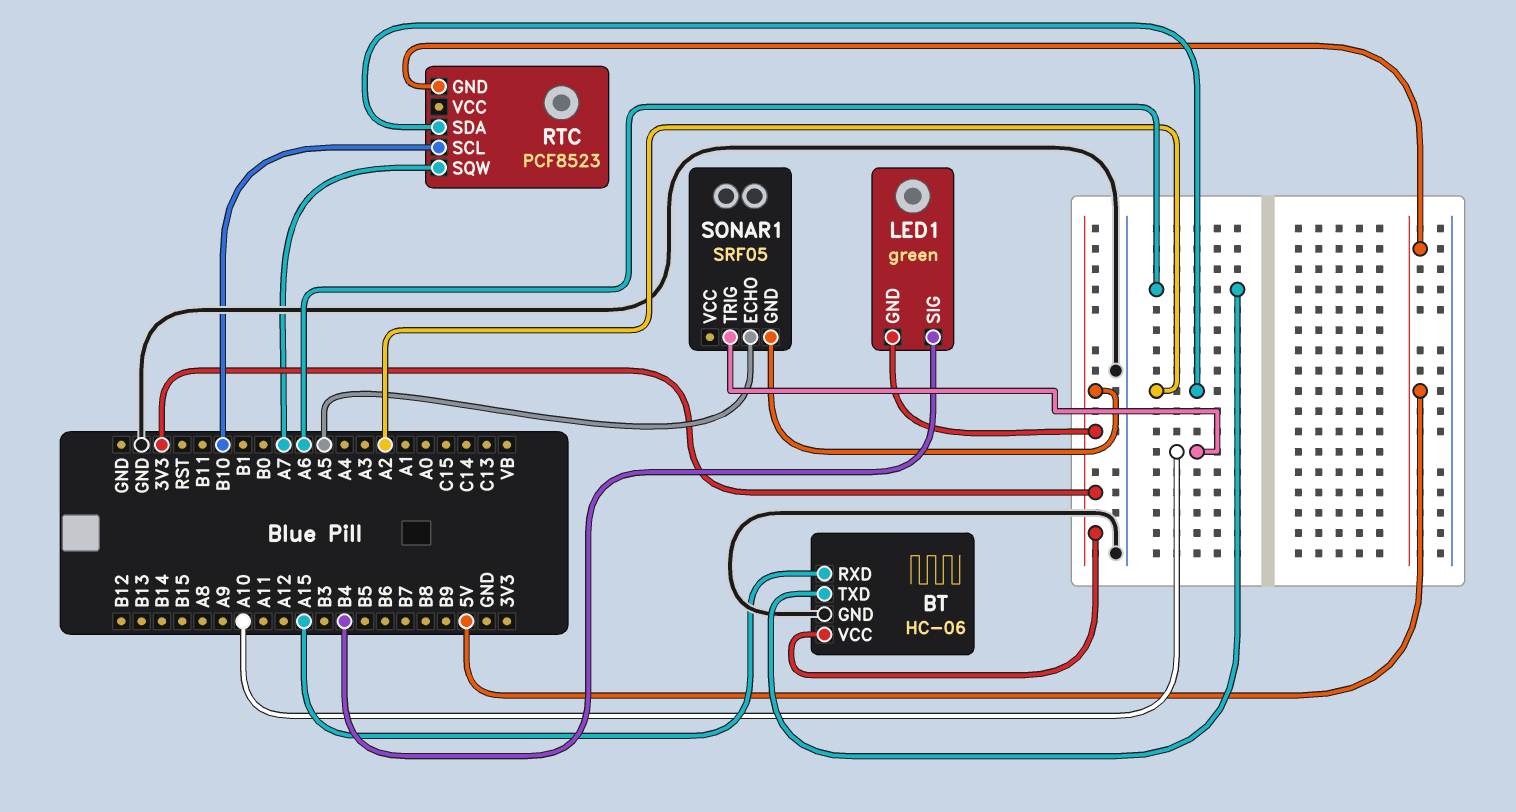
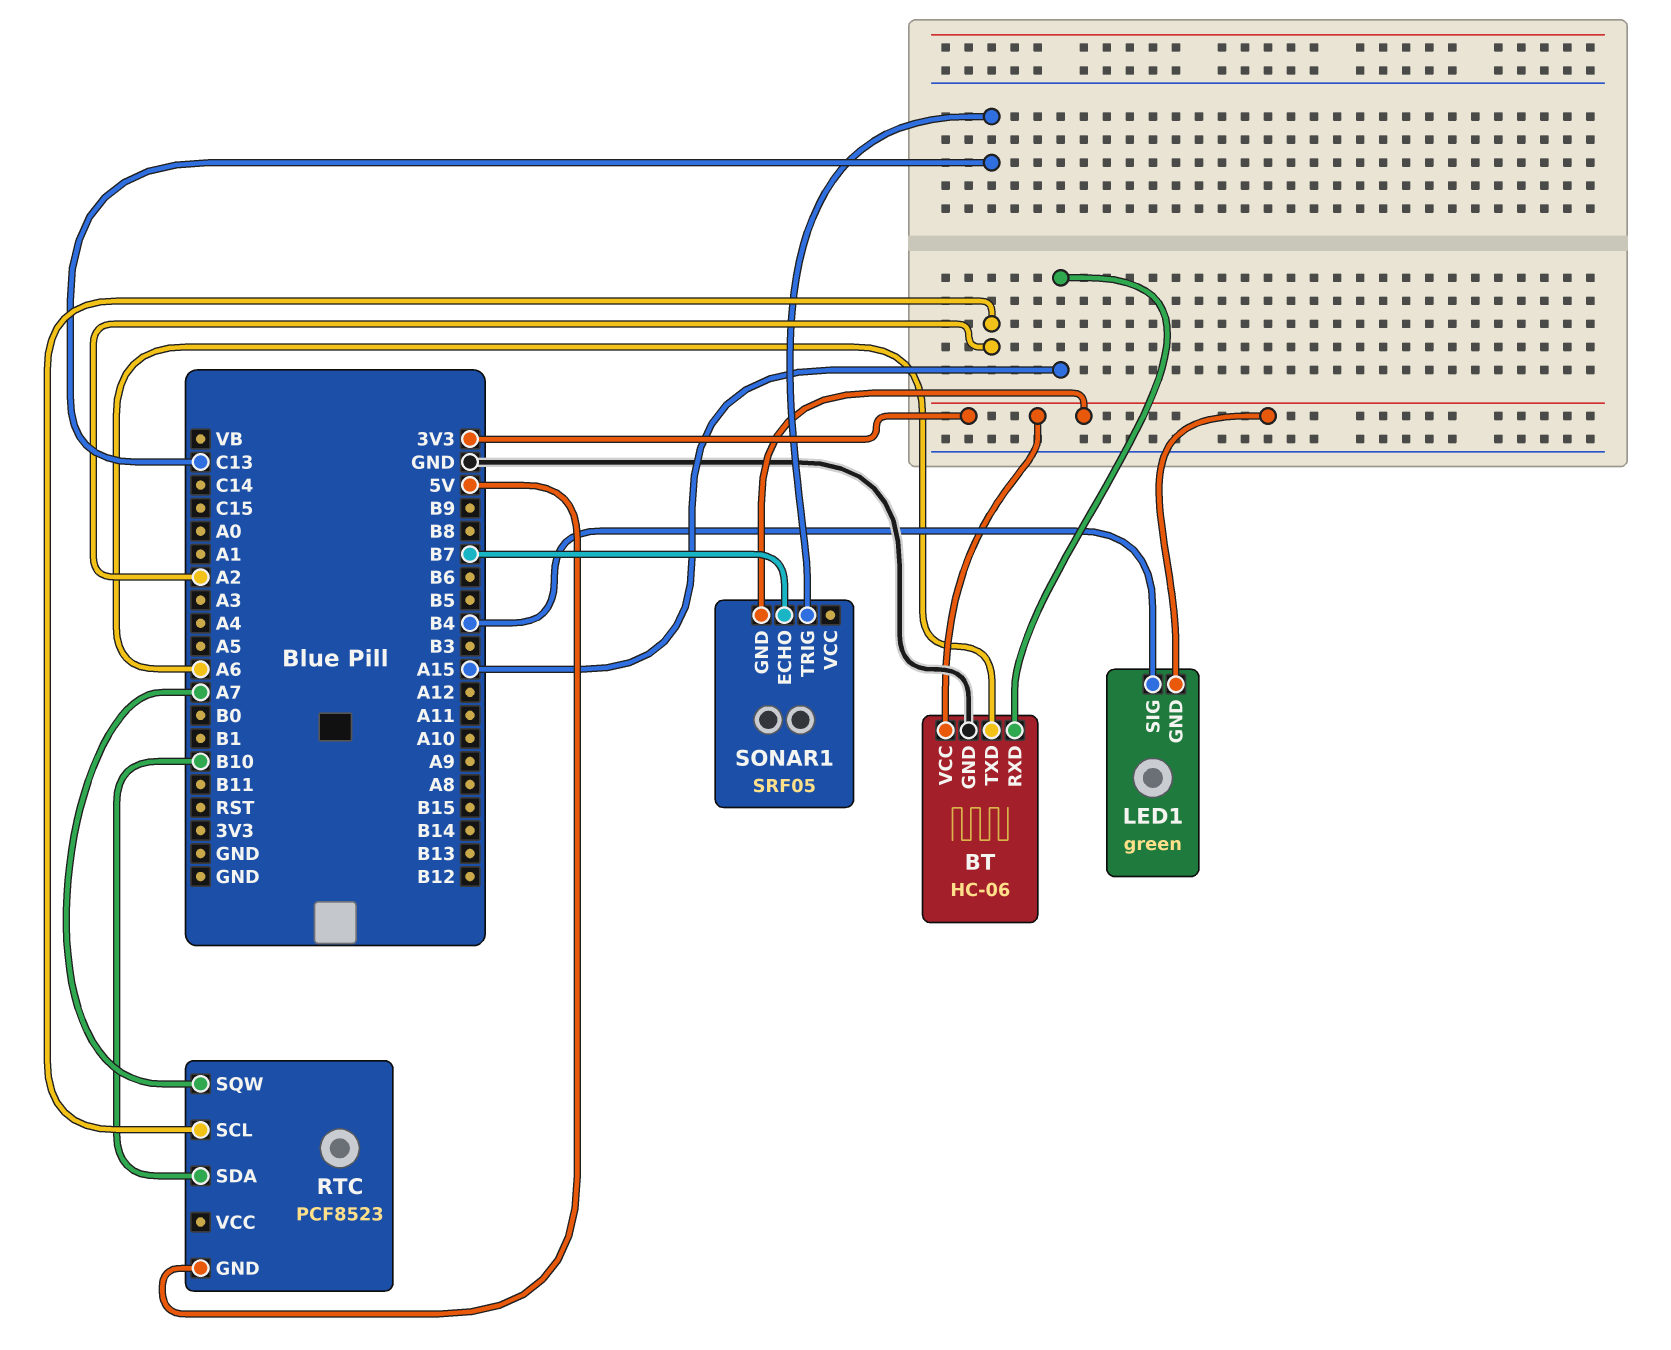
RTC pin SCL: B10 -> A2
RTC pin SDA: A2 -> B10
SONAR1 pin ECHO: A5 -> B7
SONAR1 pin TRIG: A10 -> C13

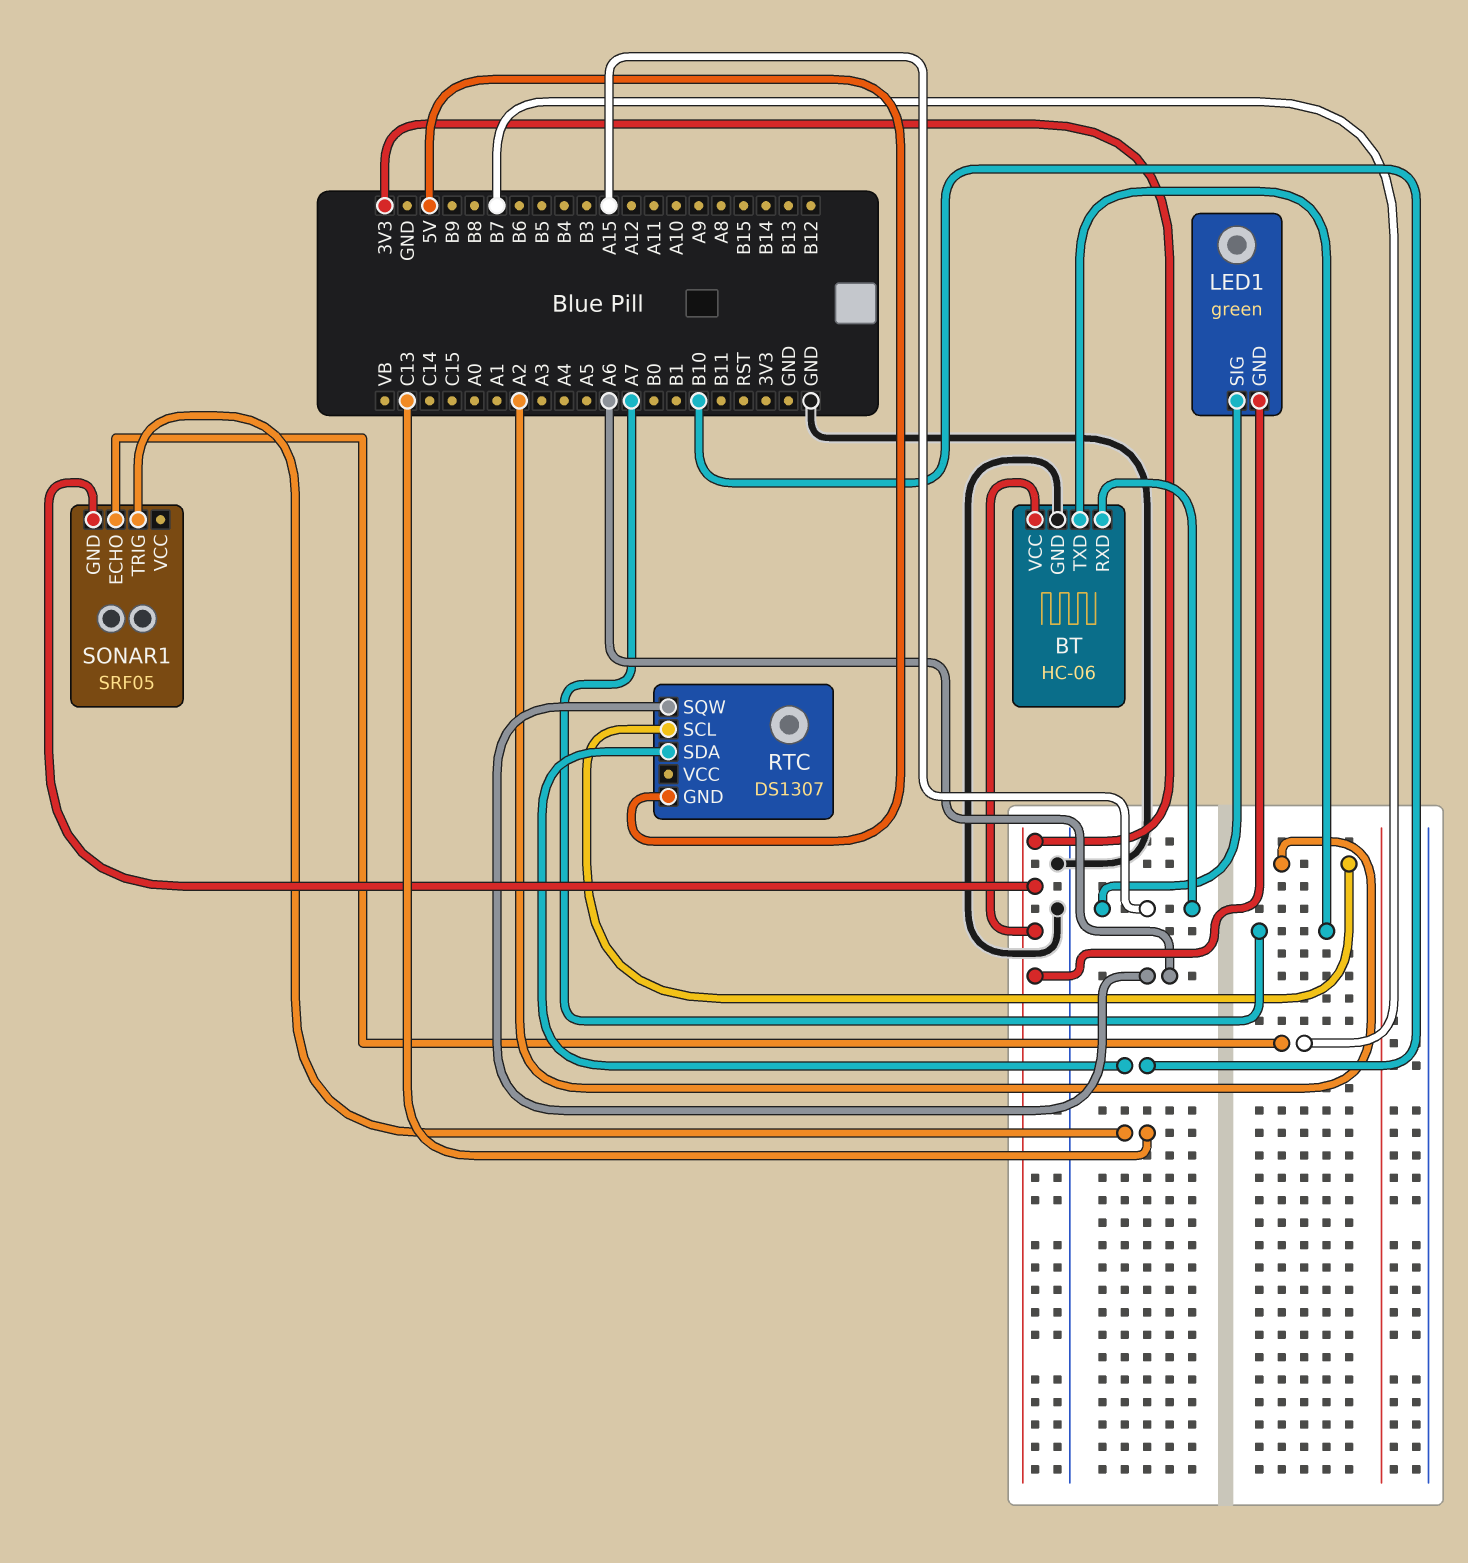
BT pin TXD: A6 -> A7
LED1 pin SIG: B4 -> A15
RTC: PCF8523 -> DS1307
RTC pin SQW: A7 -> A6

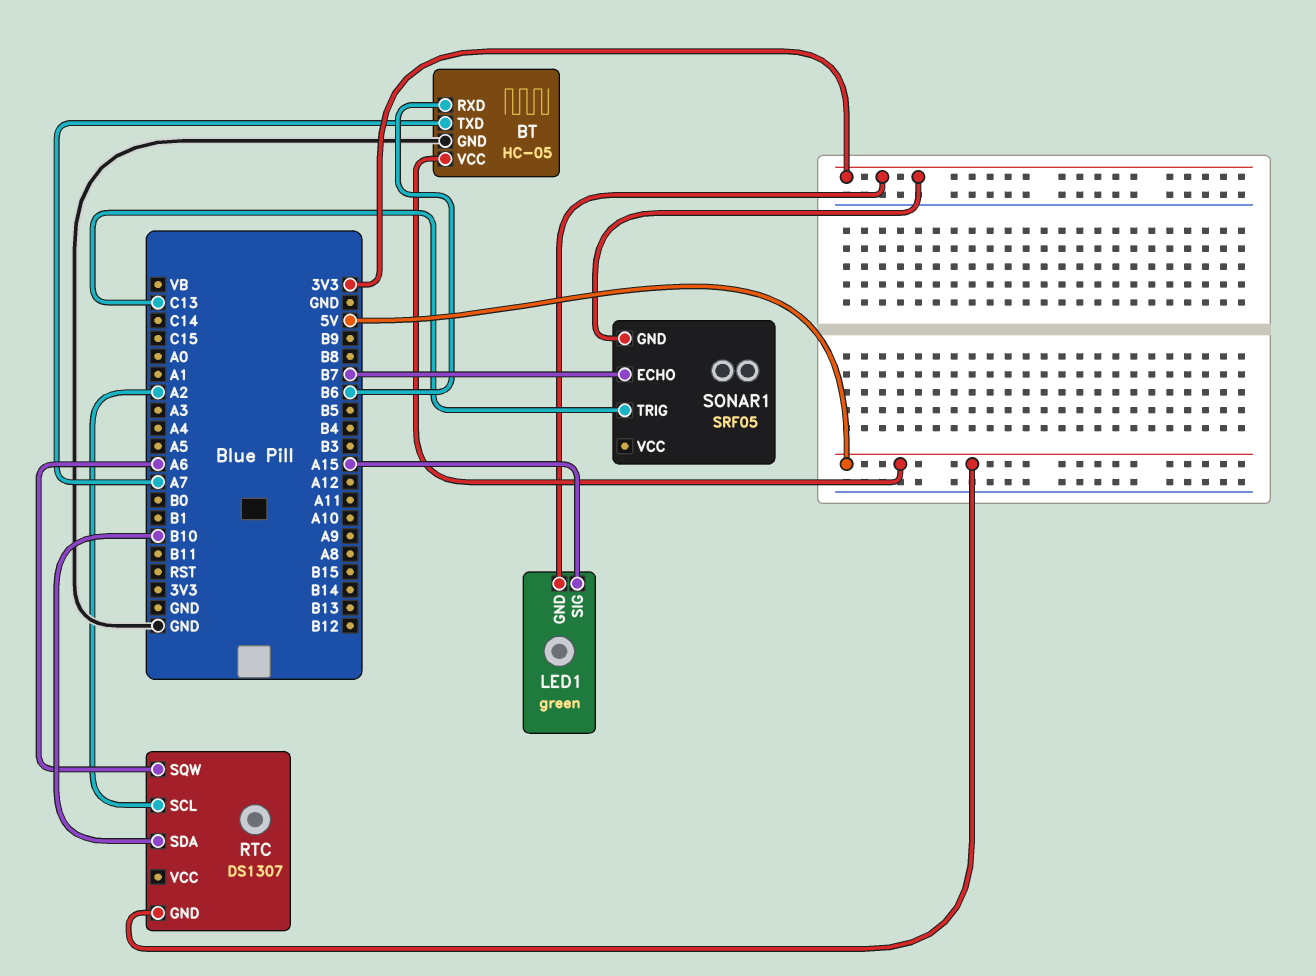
BT: HC-06 -> HC-05
BT pin RXD: A15 -> B6
BT pin VCC: 3V3 -> 5V

